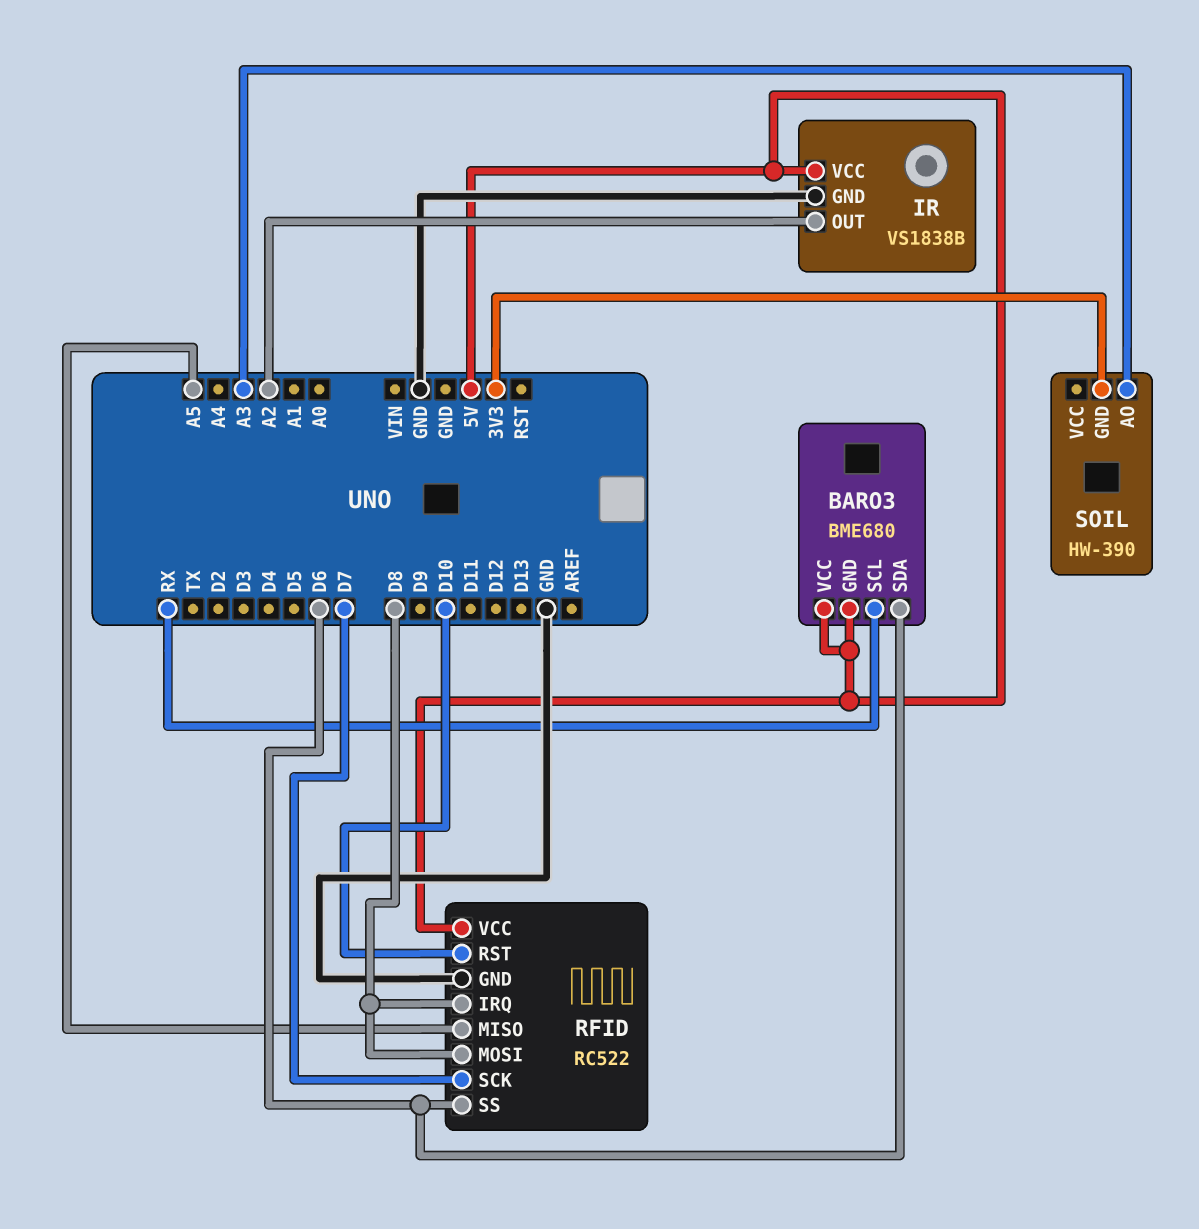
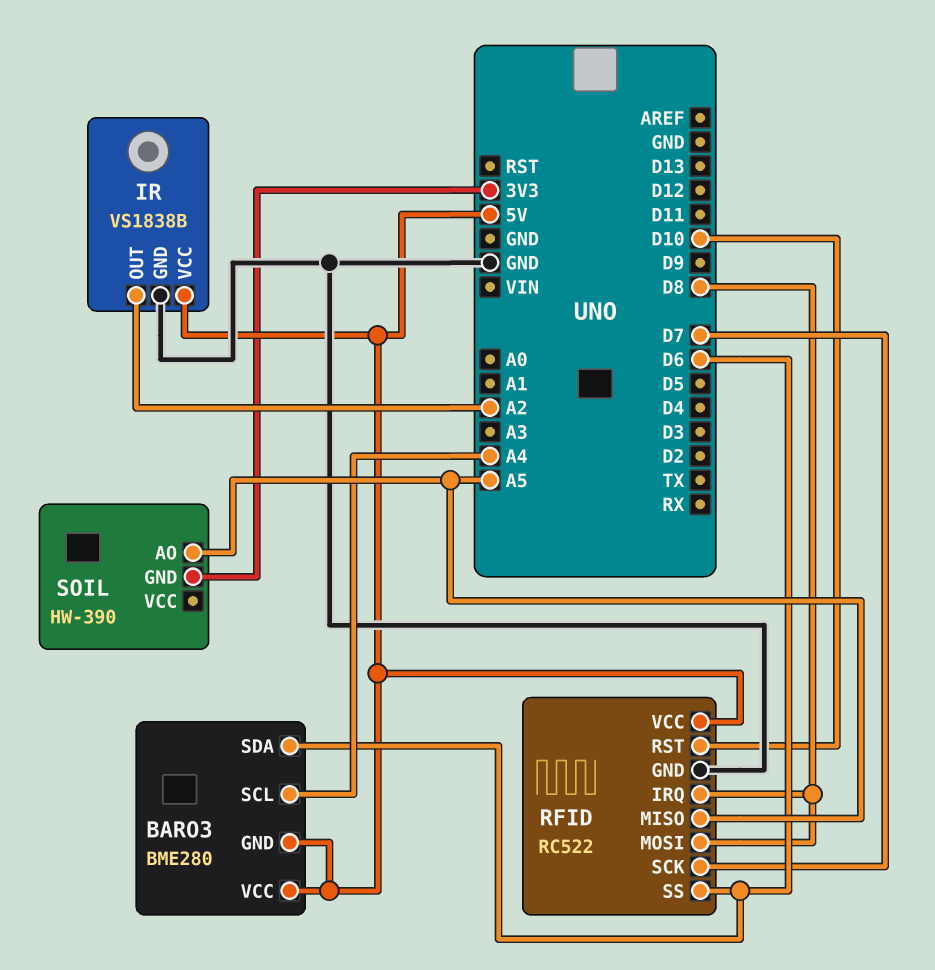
BARO3: BME680 -> BME280
BARO3 pin SCL: RX -> A4
SOIL pin AO: A3 -> A5

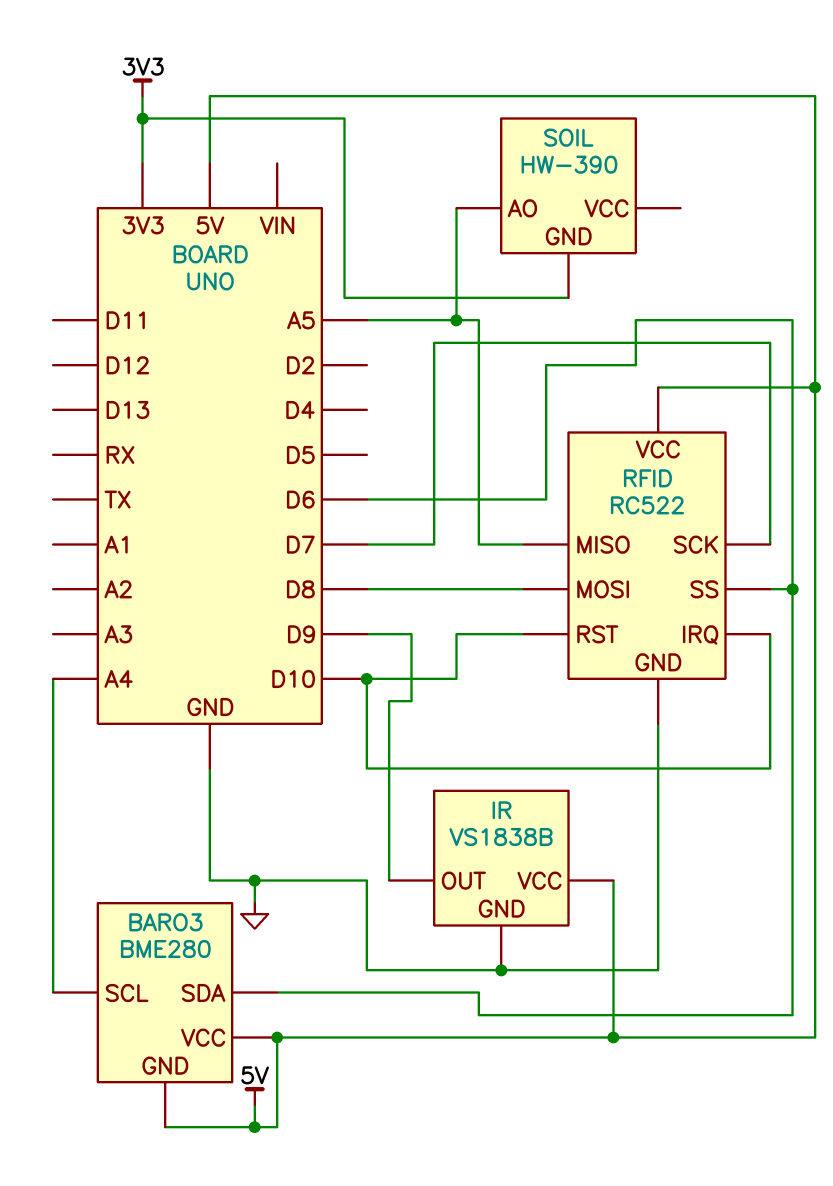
IR pin OUT: A2 -> D9
RFID pin IRQ: D8 -> D10

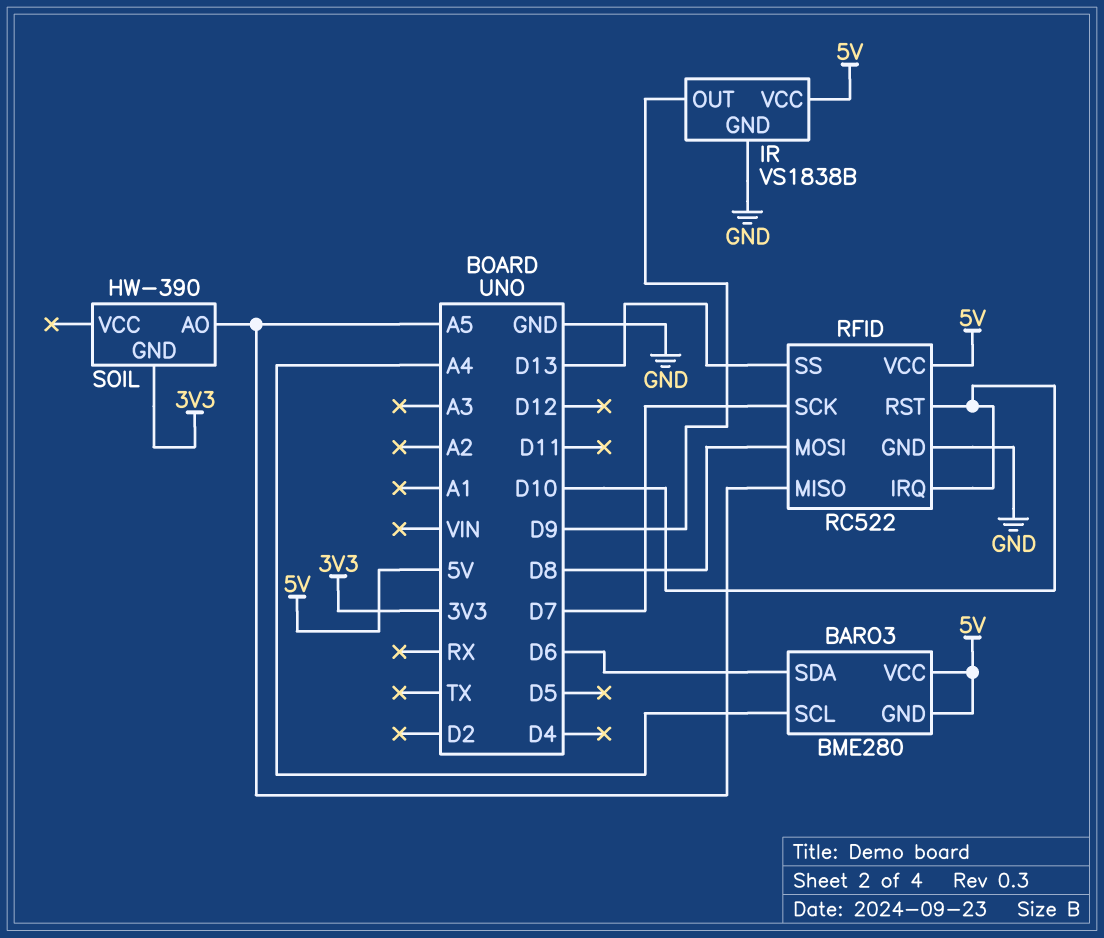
RFID pin SS: D6 -> D13

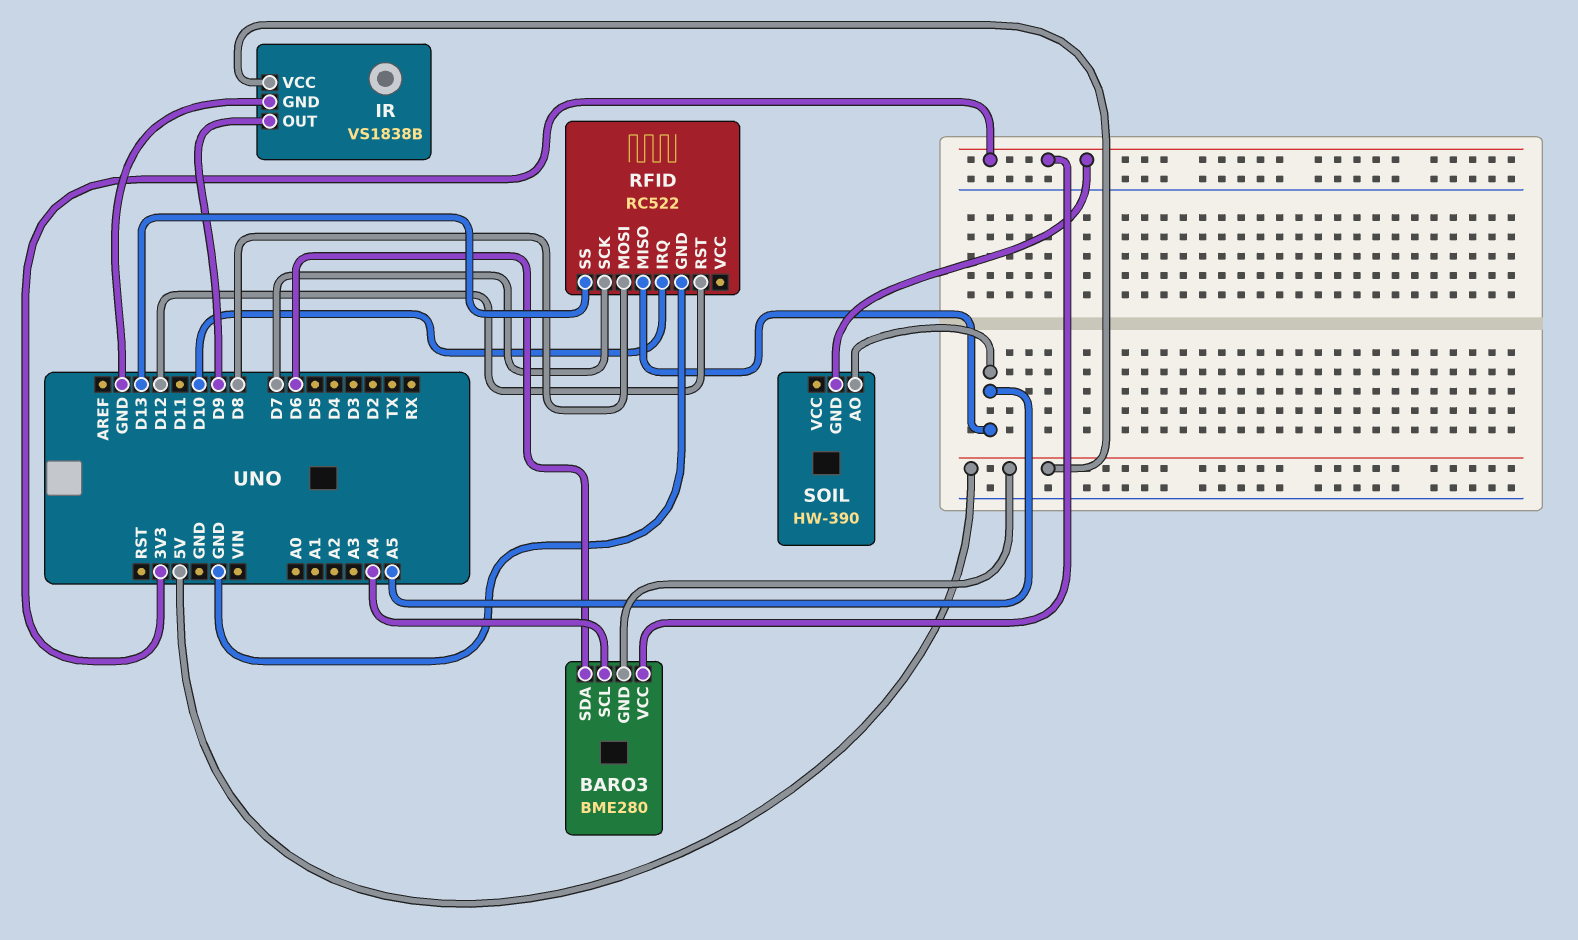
BARO3 pin VCC: 5V -> 3V3
RFID pin RST: D10 -> D12
RFID pin VCC: 5V -> none

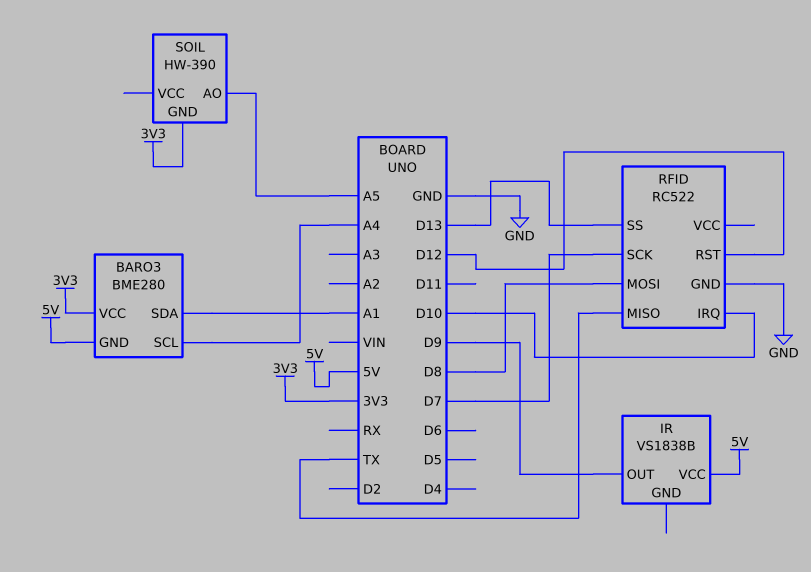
BARO3 pin SDA: D6 -> A1
IR pin GND: GND -> none
RFID pin MISO: A5 -> TX

